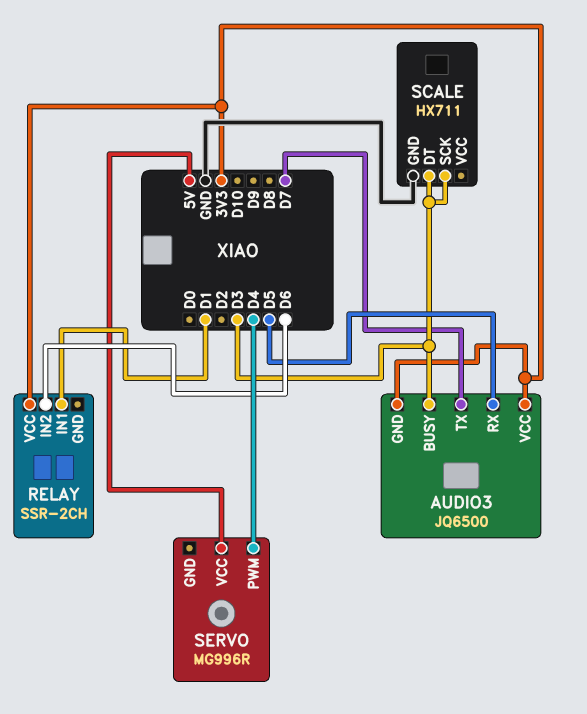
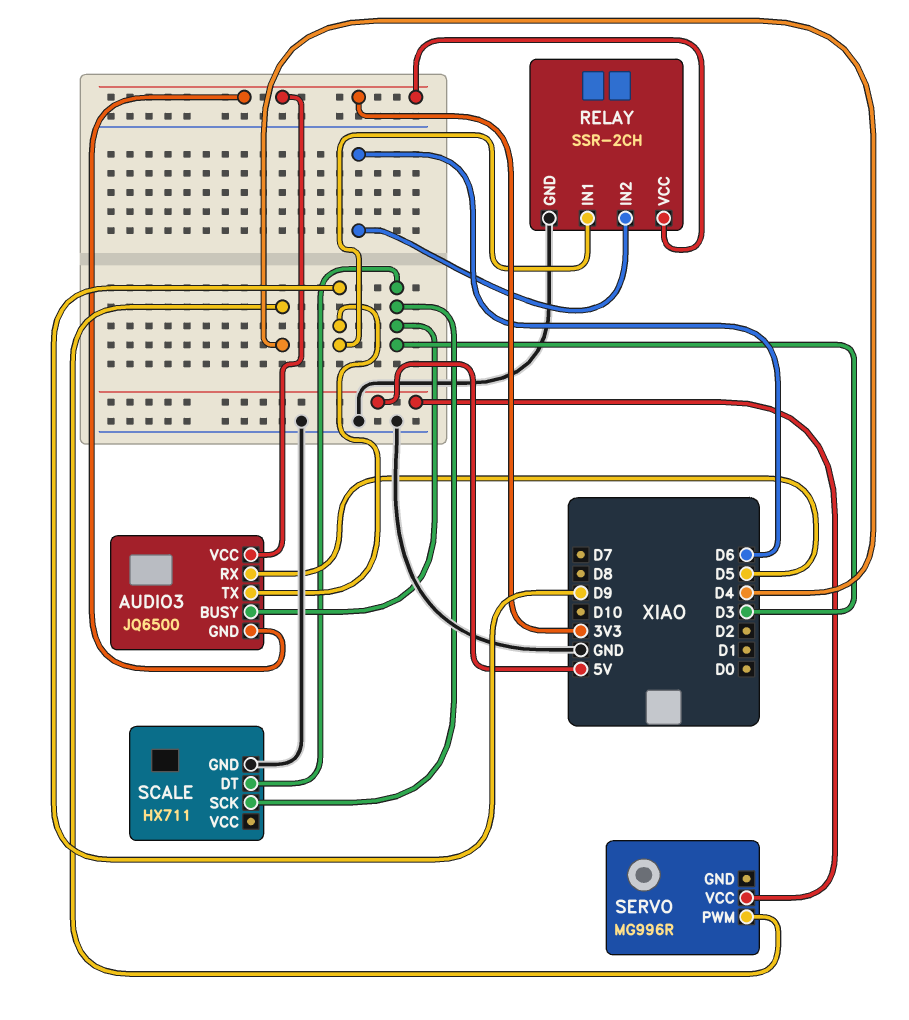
AUDIO3 pin TX: D7 -> D9
RELAY pin GND: none -> GND
RELAY pin IN1: D1 -> D9

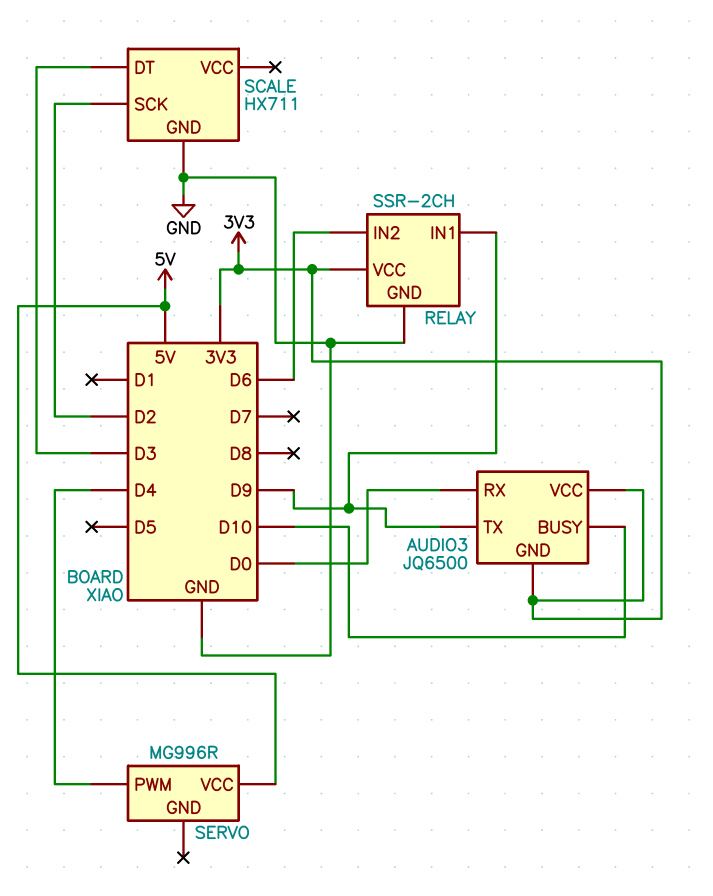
AUDIO3 pin BUSY: D3 -> D10
AUDIO3 pin RX: D5 -> D0
SCALE pin SCK: D3 -> D2

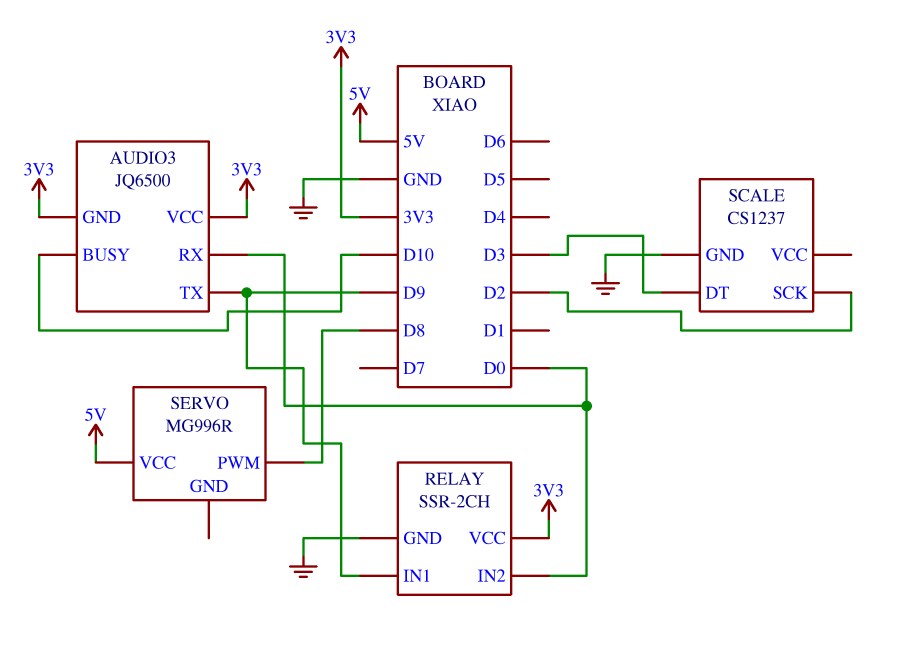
RELAY pin IN2: D6 -> D0
SCALE: HX711 -> CS1237
SERVO pin PWM: D4 -> D8

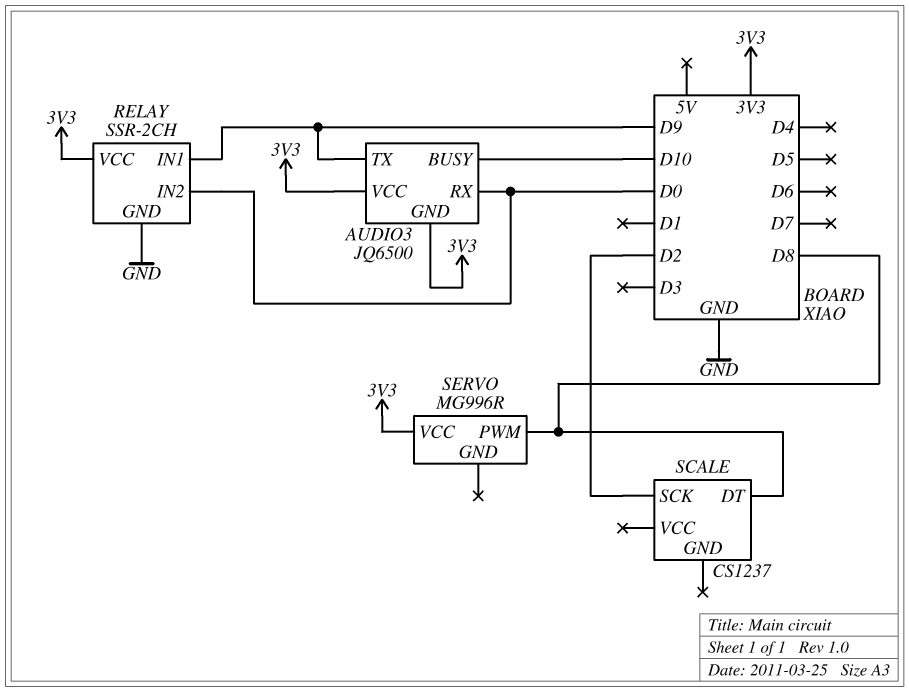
SCALE pin DT: D3 -> D8
SCALE pin GND: GND -> none
SERVO pin VCC: 5V -> 3V3

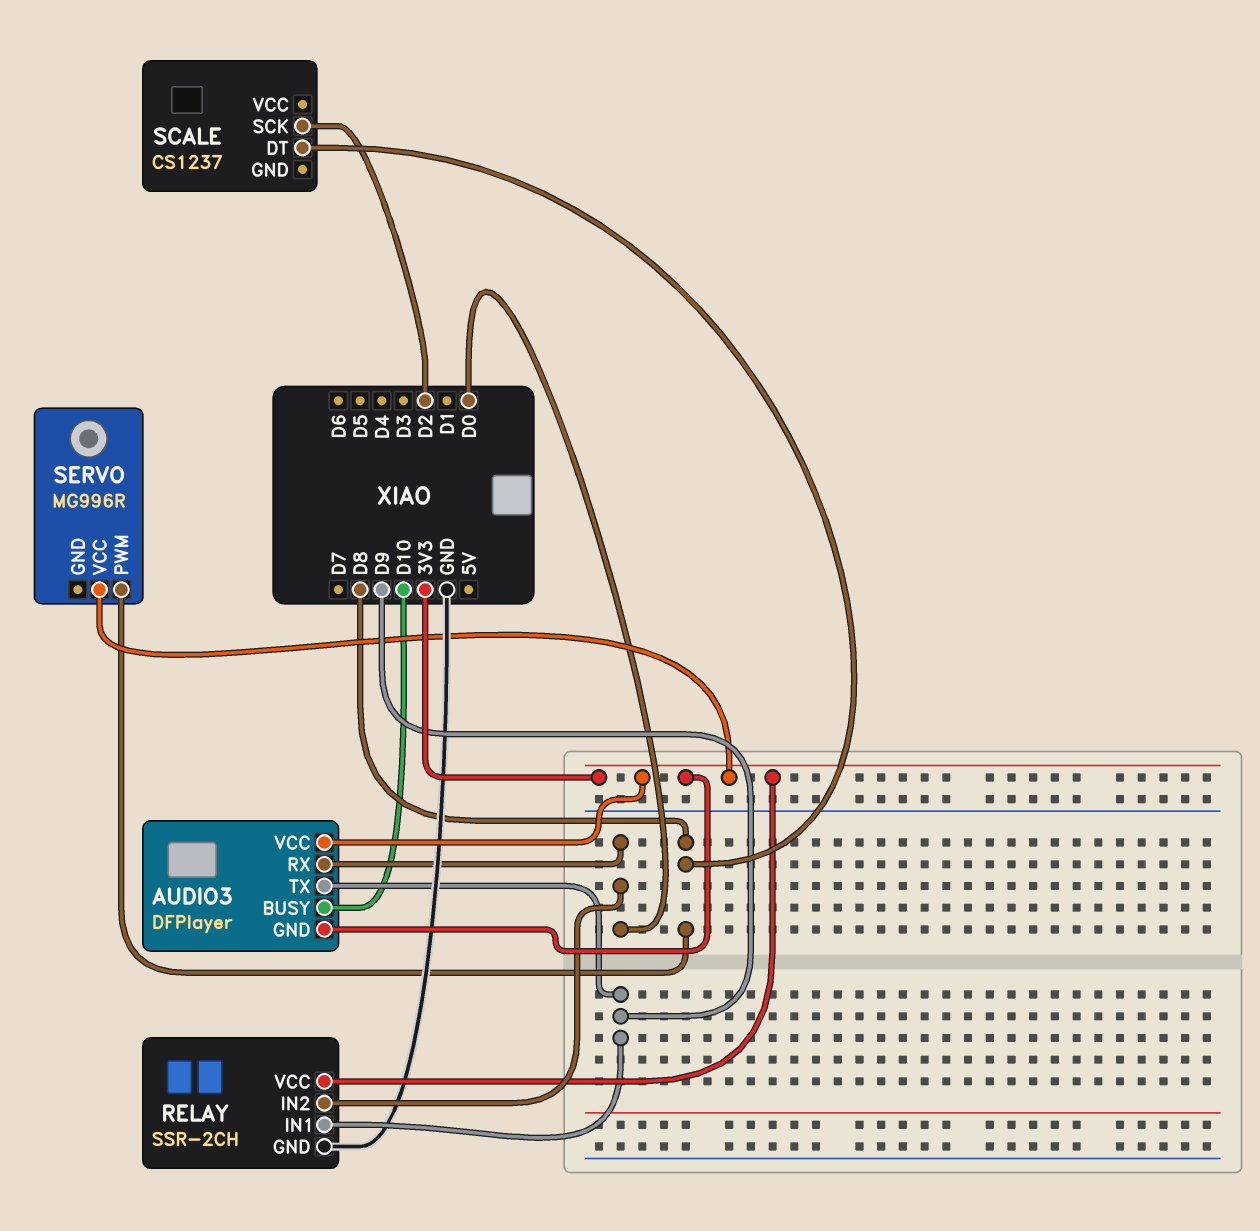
AUDIO3: JQ6500 -> DFPlayer

